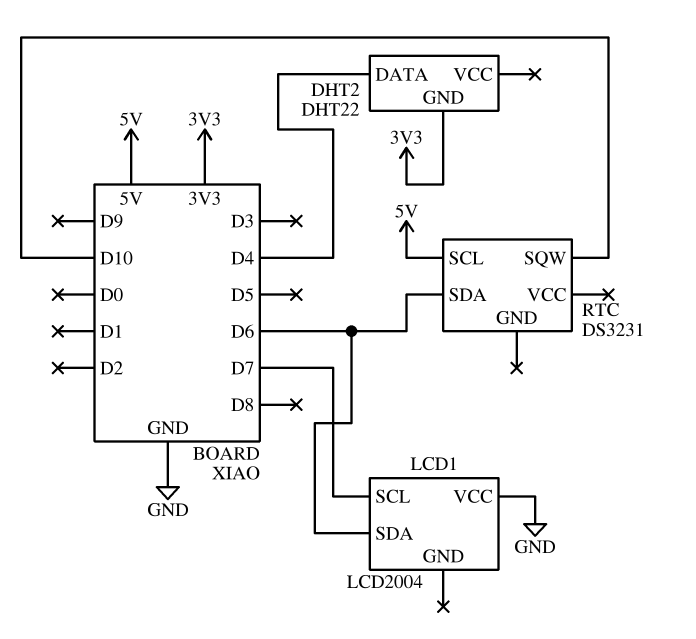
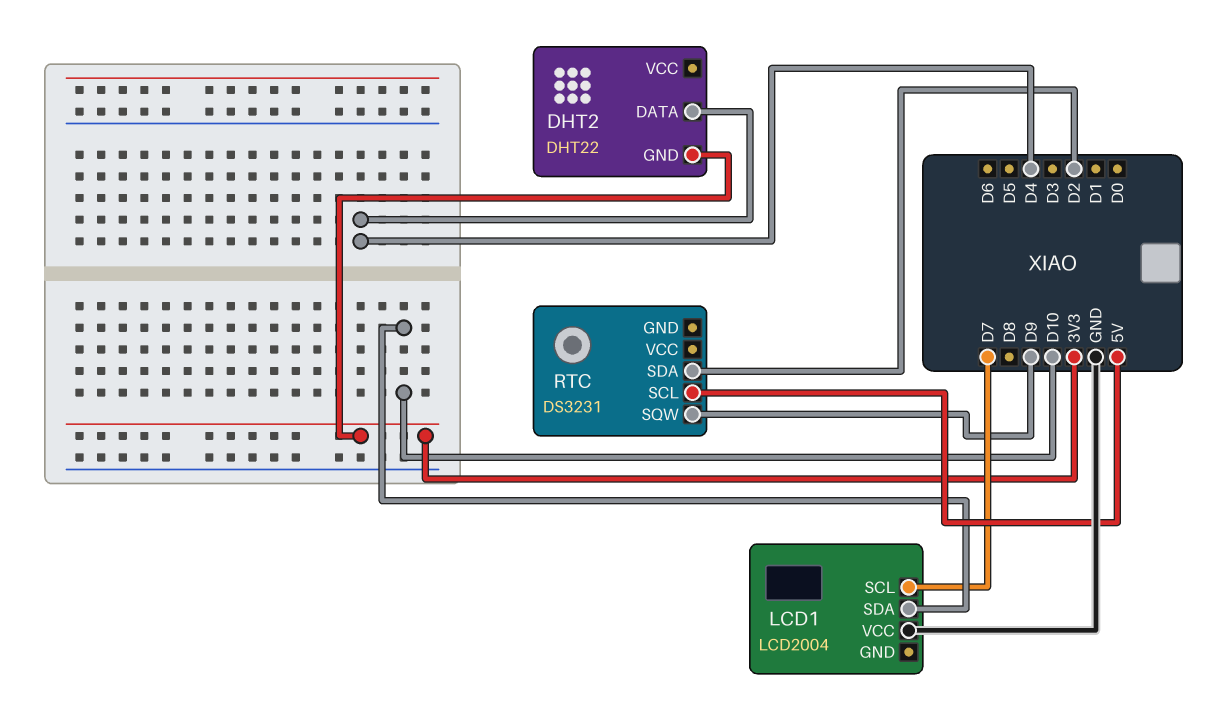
LCD1 pin SDA: D6 -> D10
RTC pin SDA: D6 -> D2
RTC pin SQW: D10 -> D9

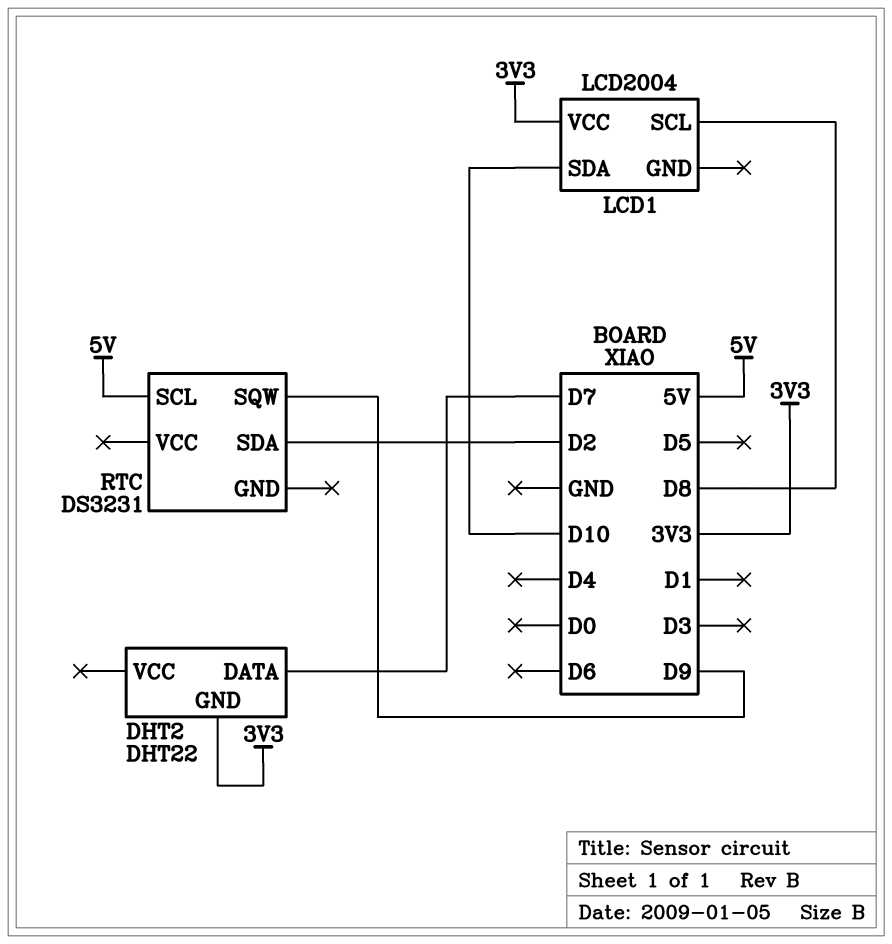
DHT2 pin DATA: D4 -> D7
LCD1 pin SCL: D7 -> D8
LCD1 pin VCC: GND -> 3V3

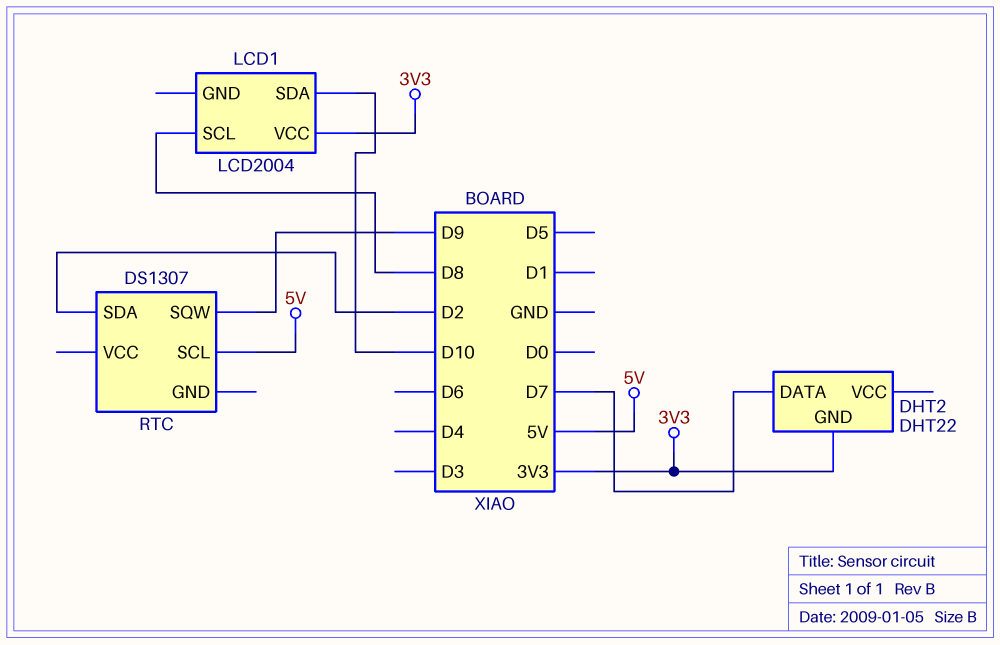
RTC: DS3231 -> DS1307

